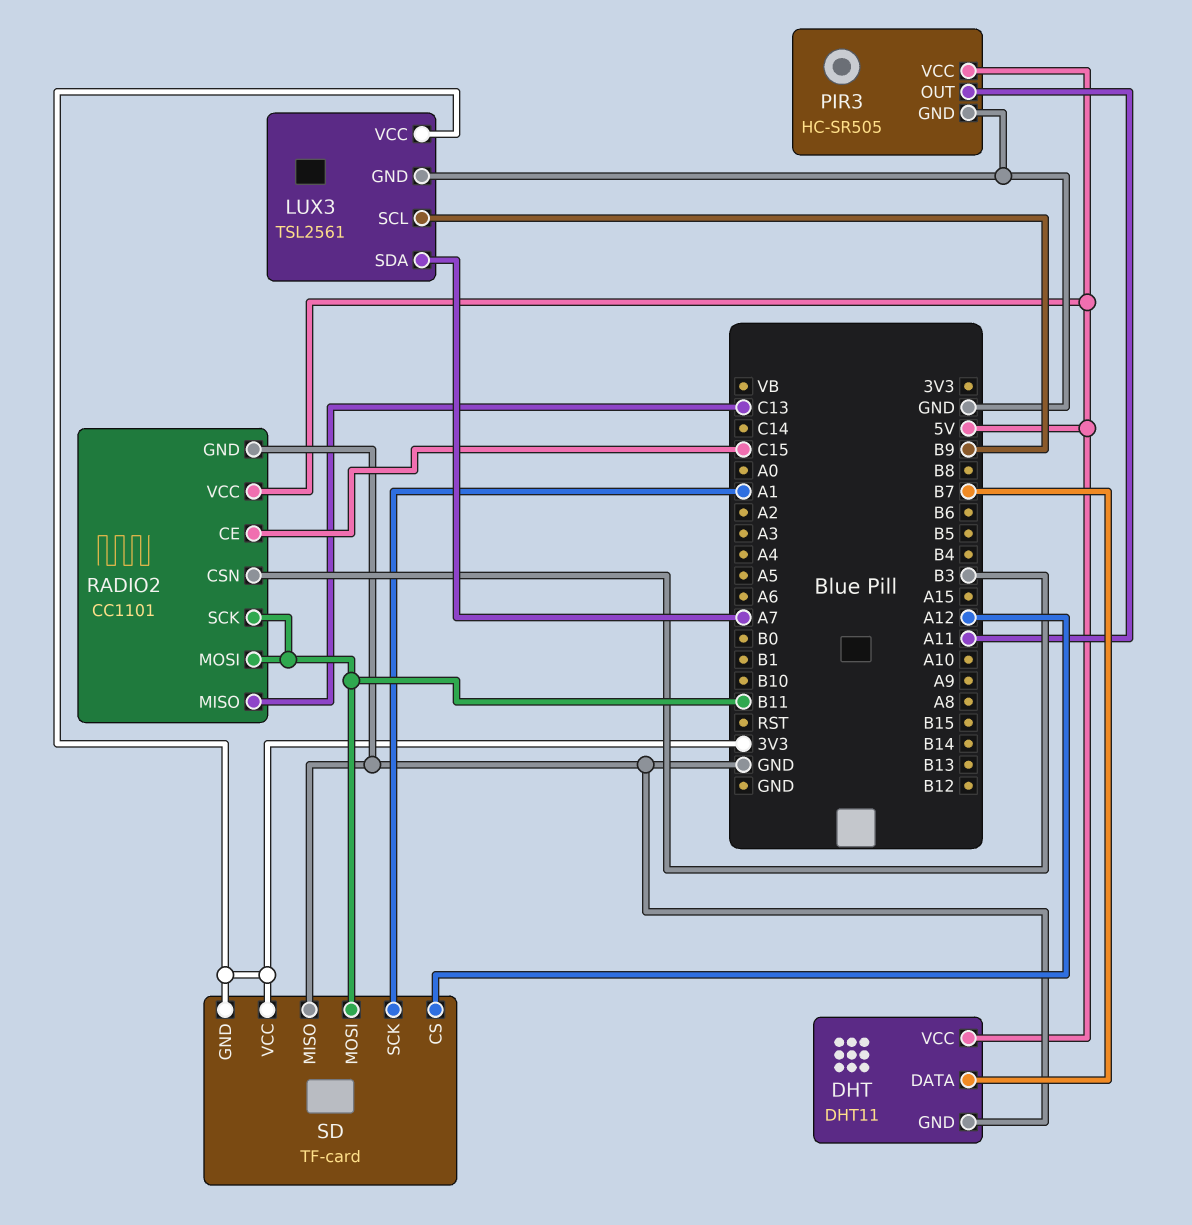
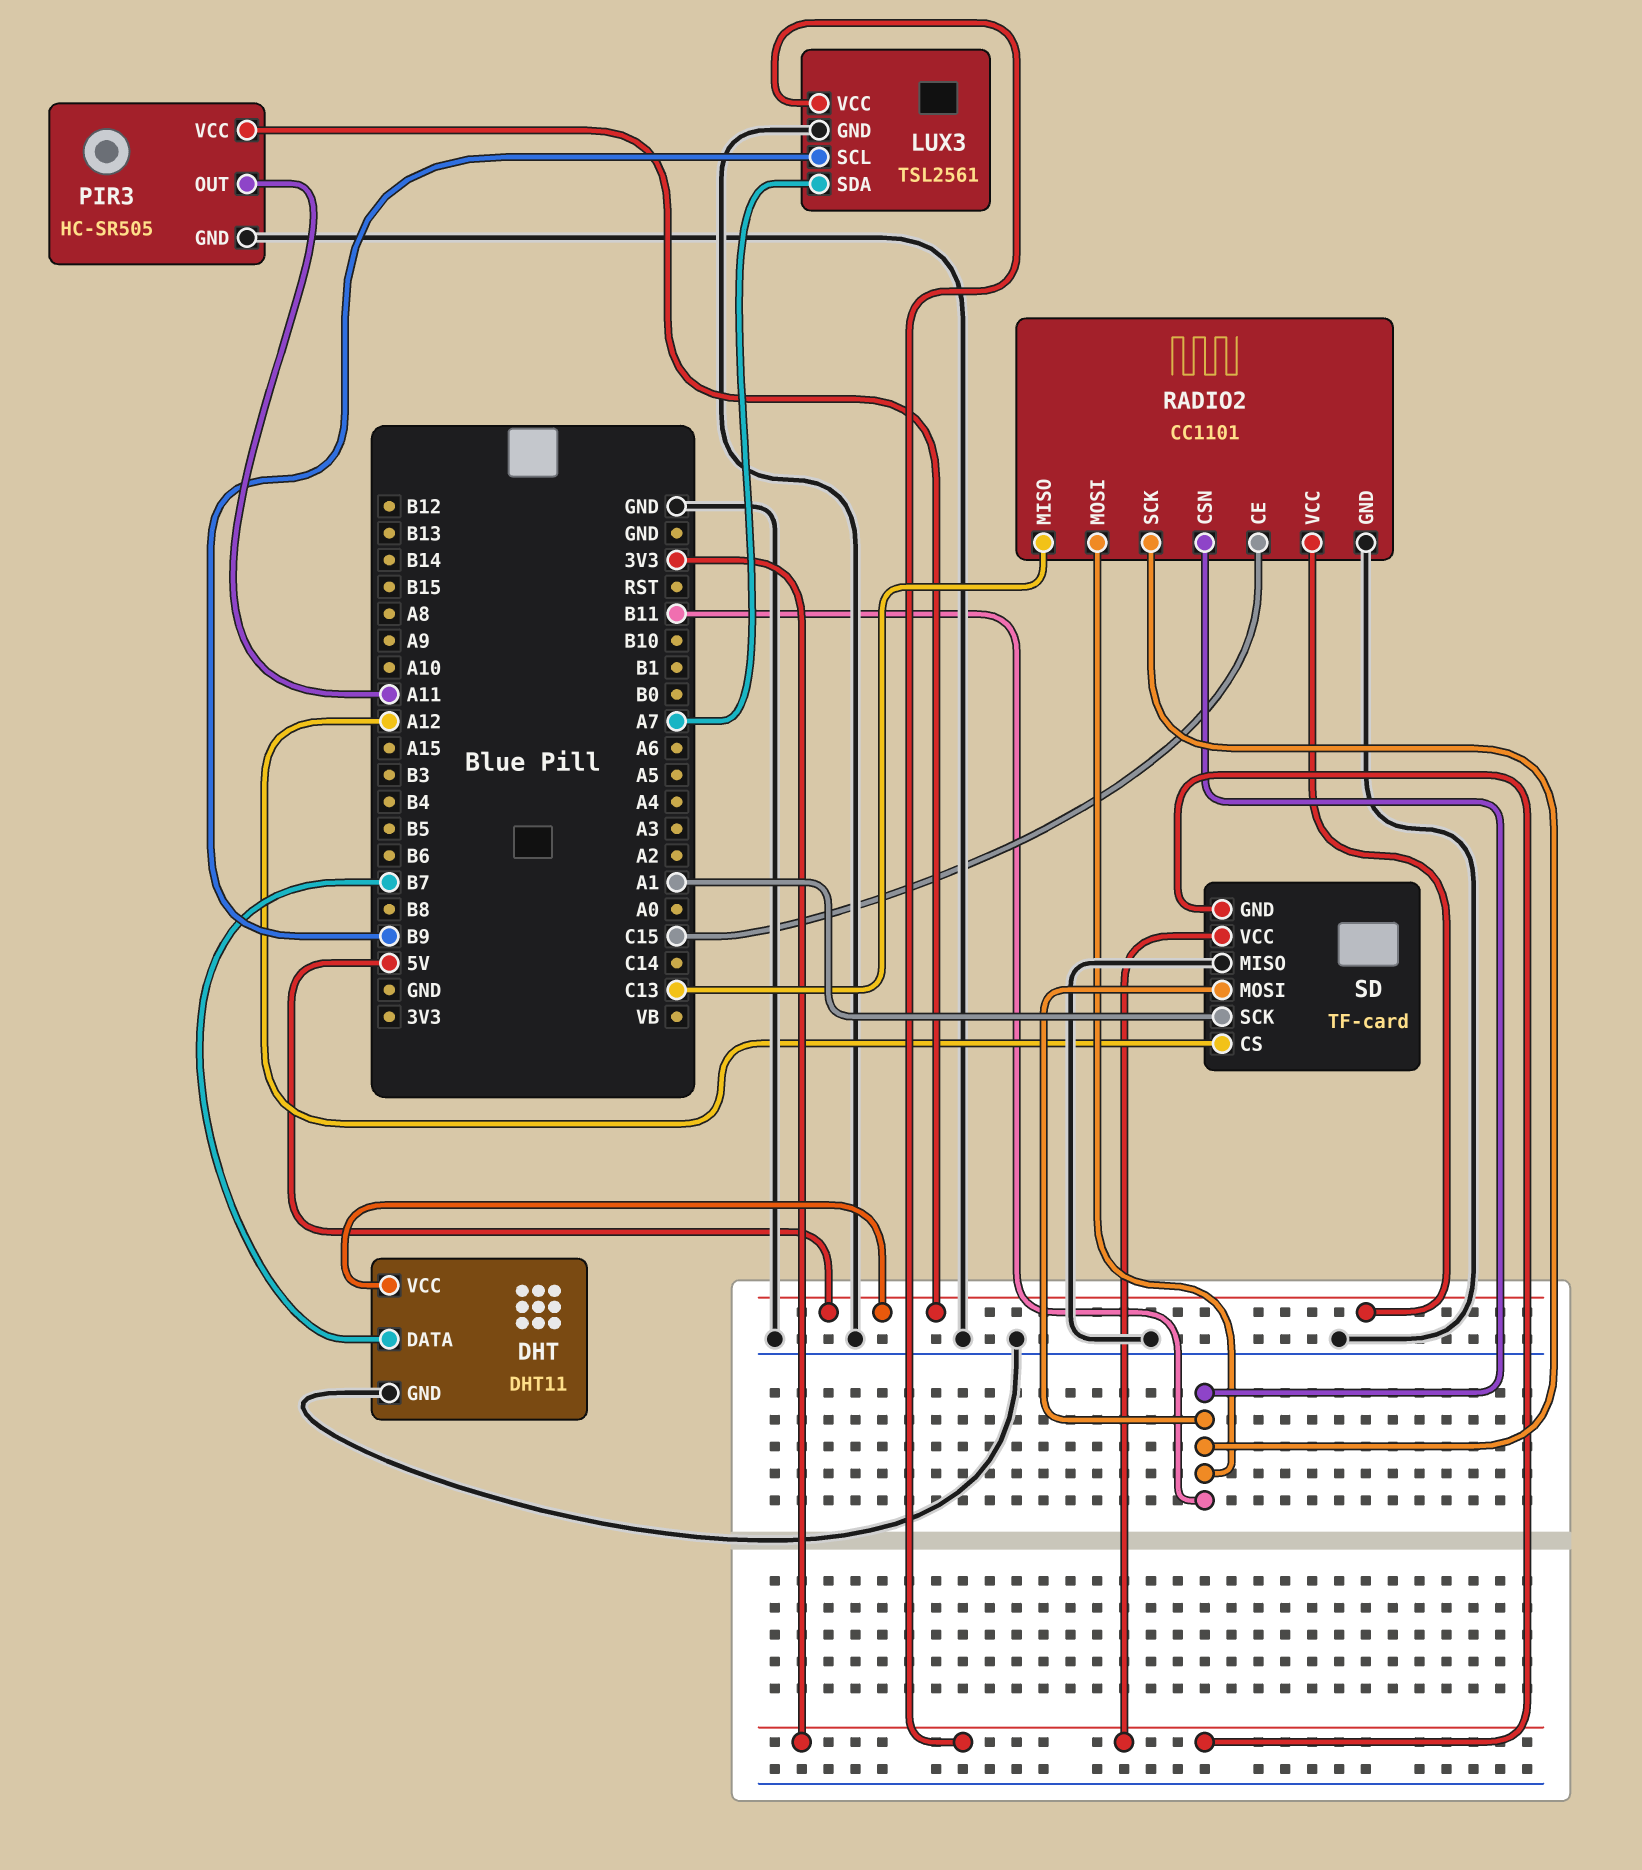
RADIO2 pin CSN: B3 -> B11

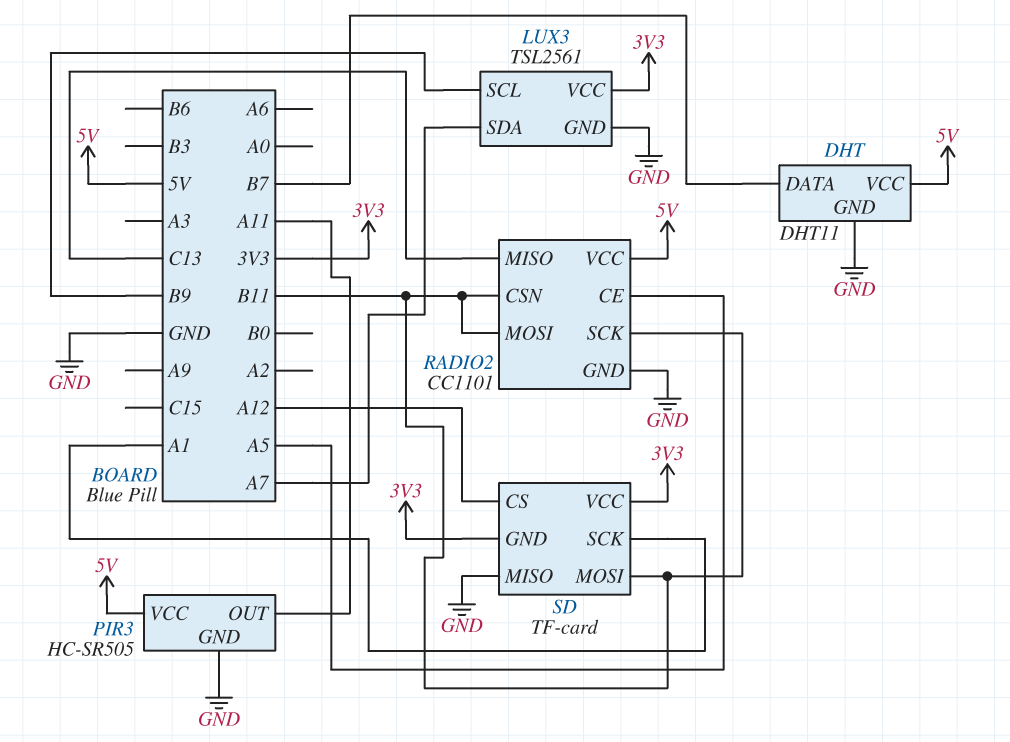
RADIO2 pin CE: C15 -> A5

